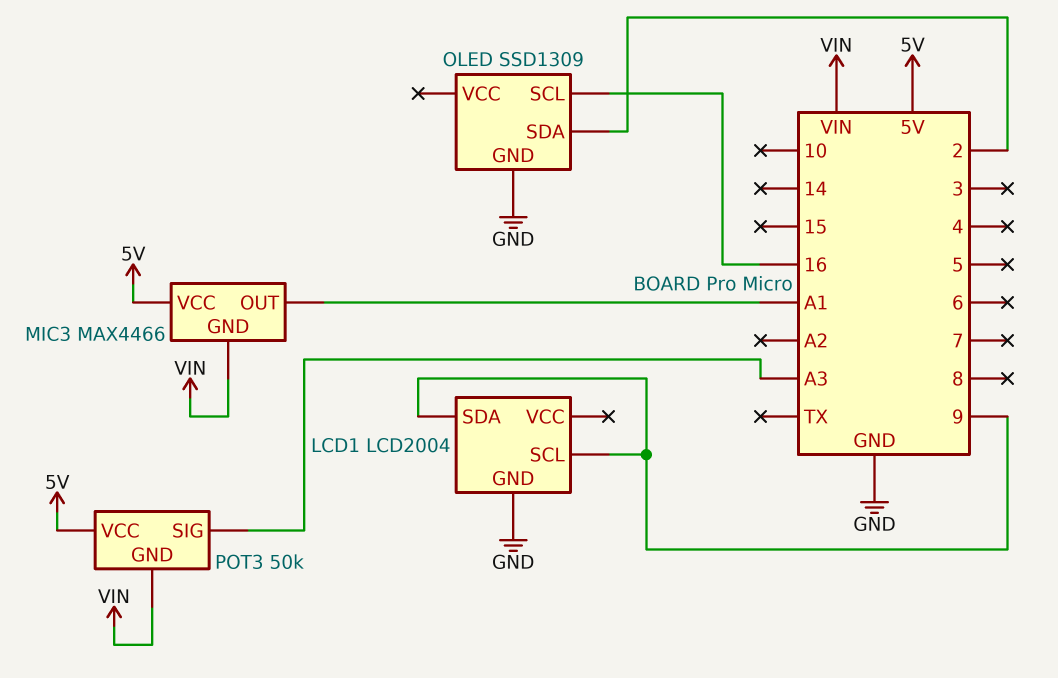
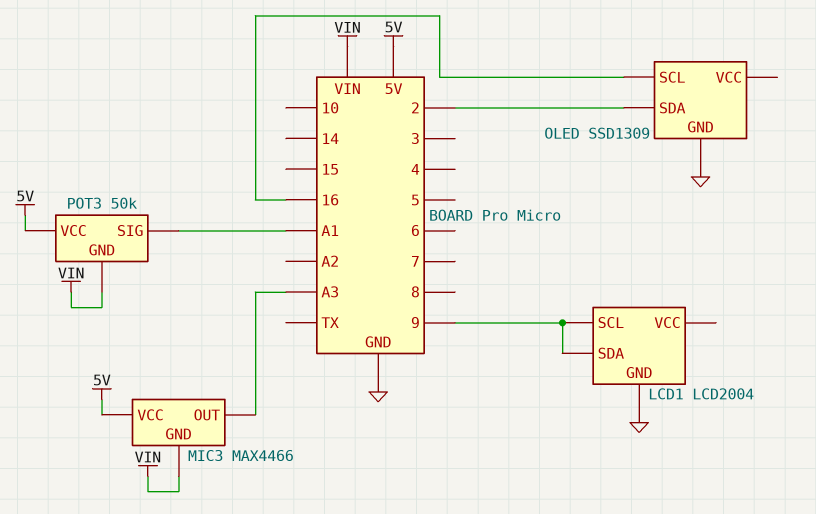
MIC3 pin OUT: A1 -> A3
POT3 pin SIG: A3 -> A1

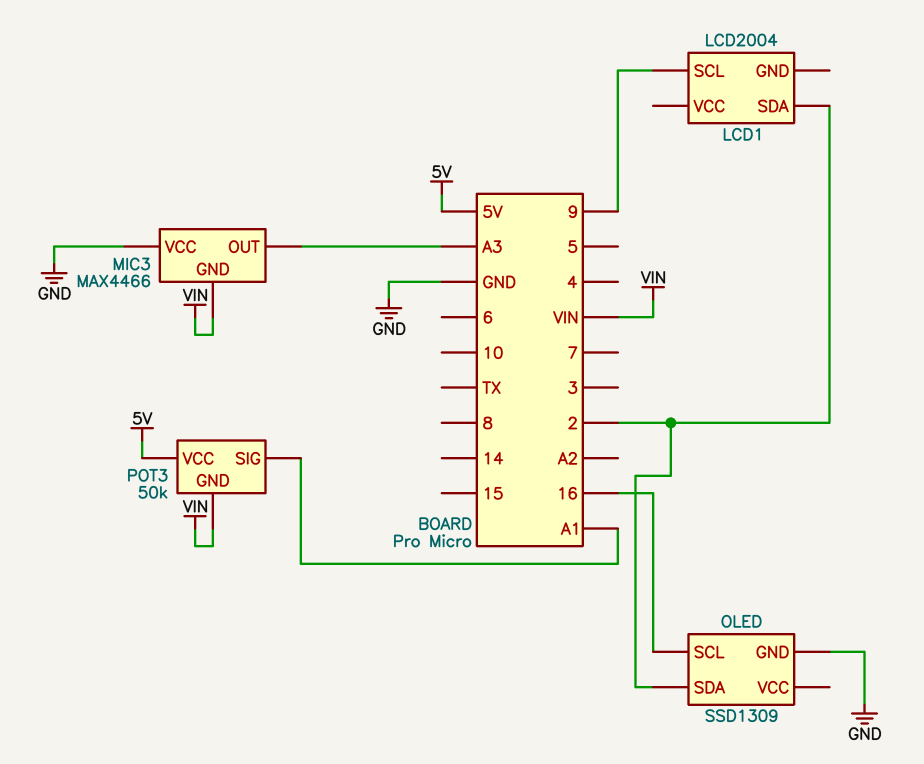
LCD1 pin GND: GND -> none
LCD1 pin SDA: 9 -> 2
MIC3 pin VCC: 5V -> GND

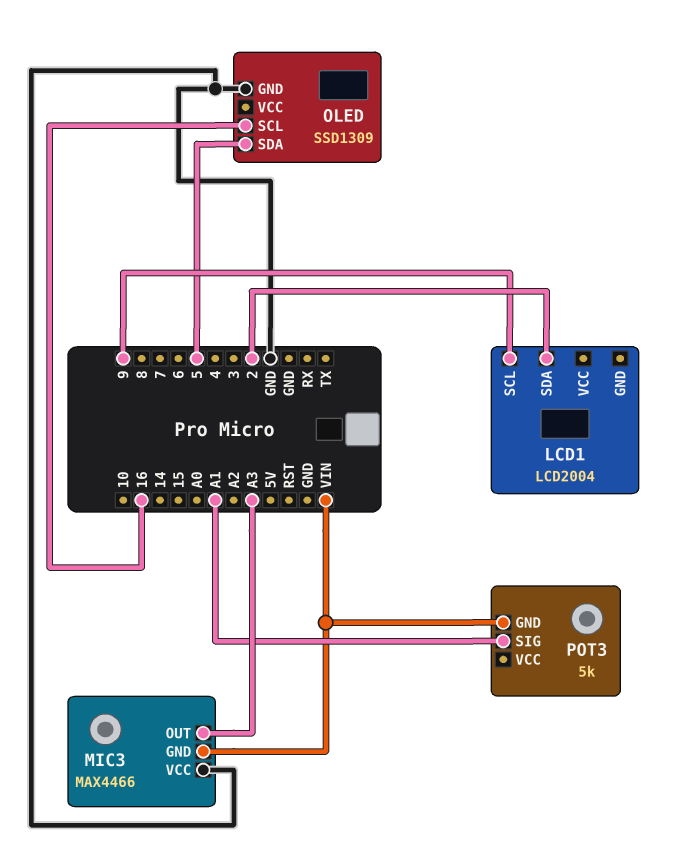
OLED pin SDA: 2 -> 5
POT3: 50k -> 5k
POT3 pin VCC: 5V -> none

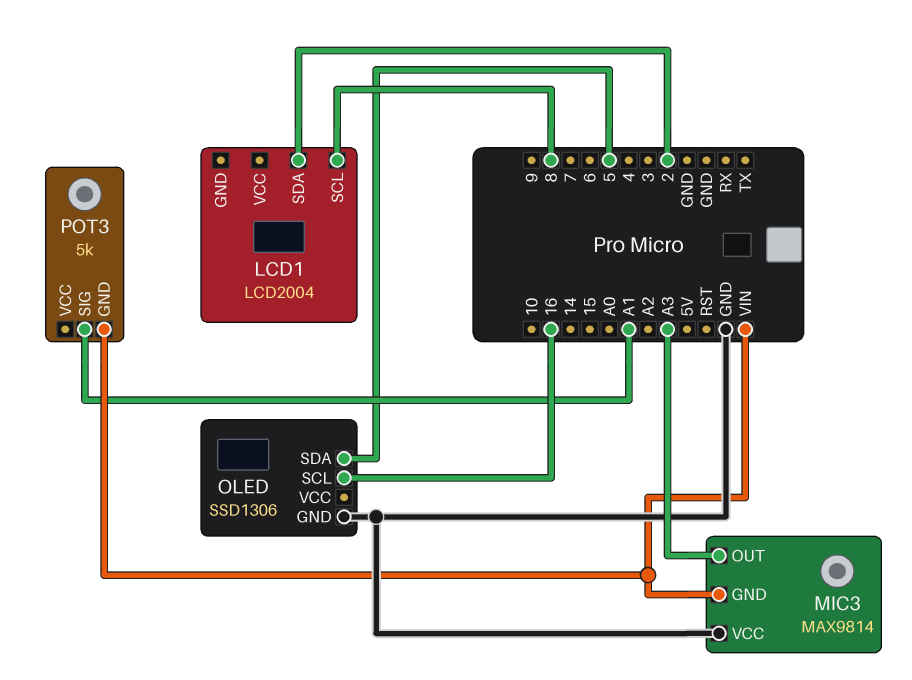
LCD1 pin SCL: 9 -> 8
MIC3: MAX4466 -> MAX9814
OLED: SSD1309 -> SSD1306

